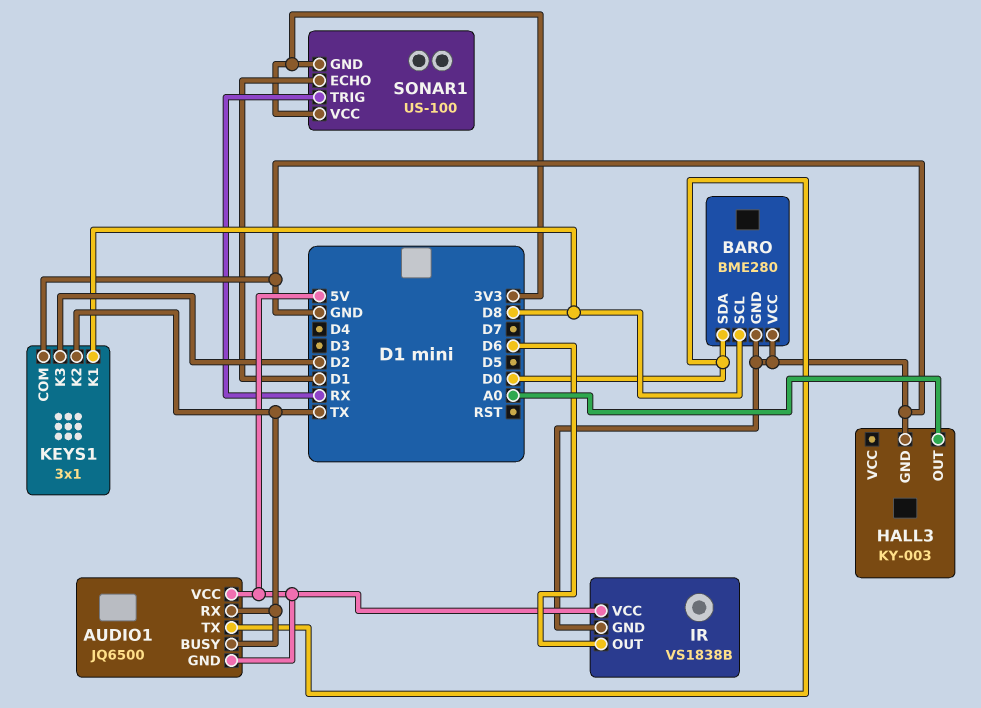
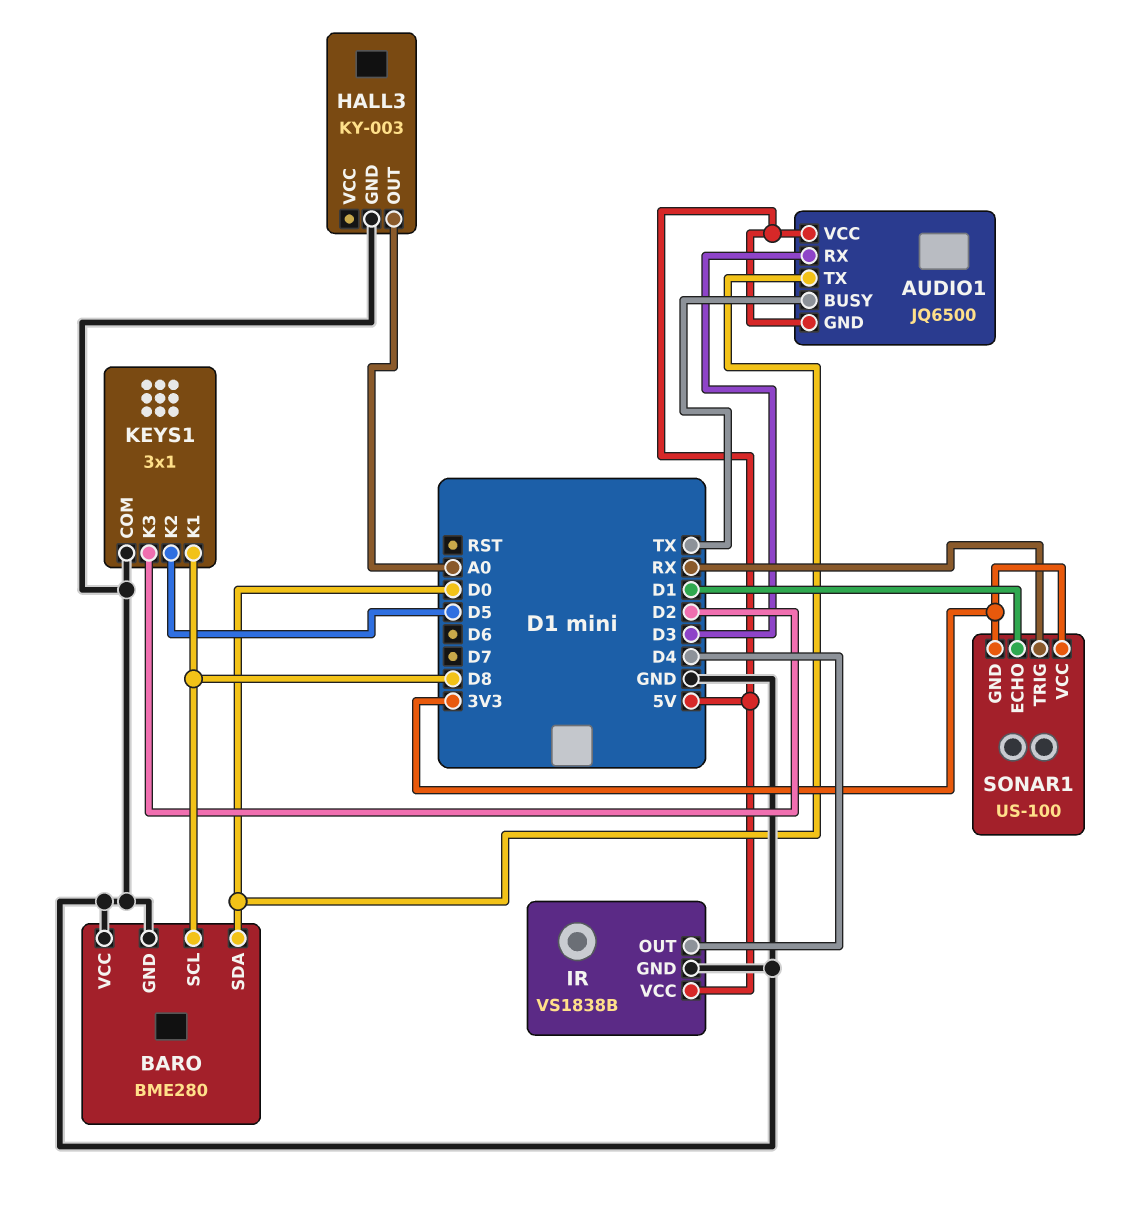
AUDIO1 pin RX: TX -> D3
IR pin OUT: D6 -> D4
KEYS1 pin K2: TX -> D5

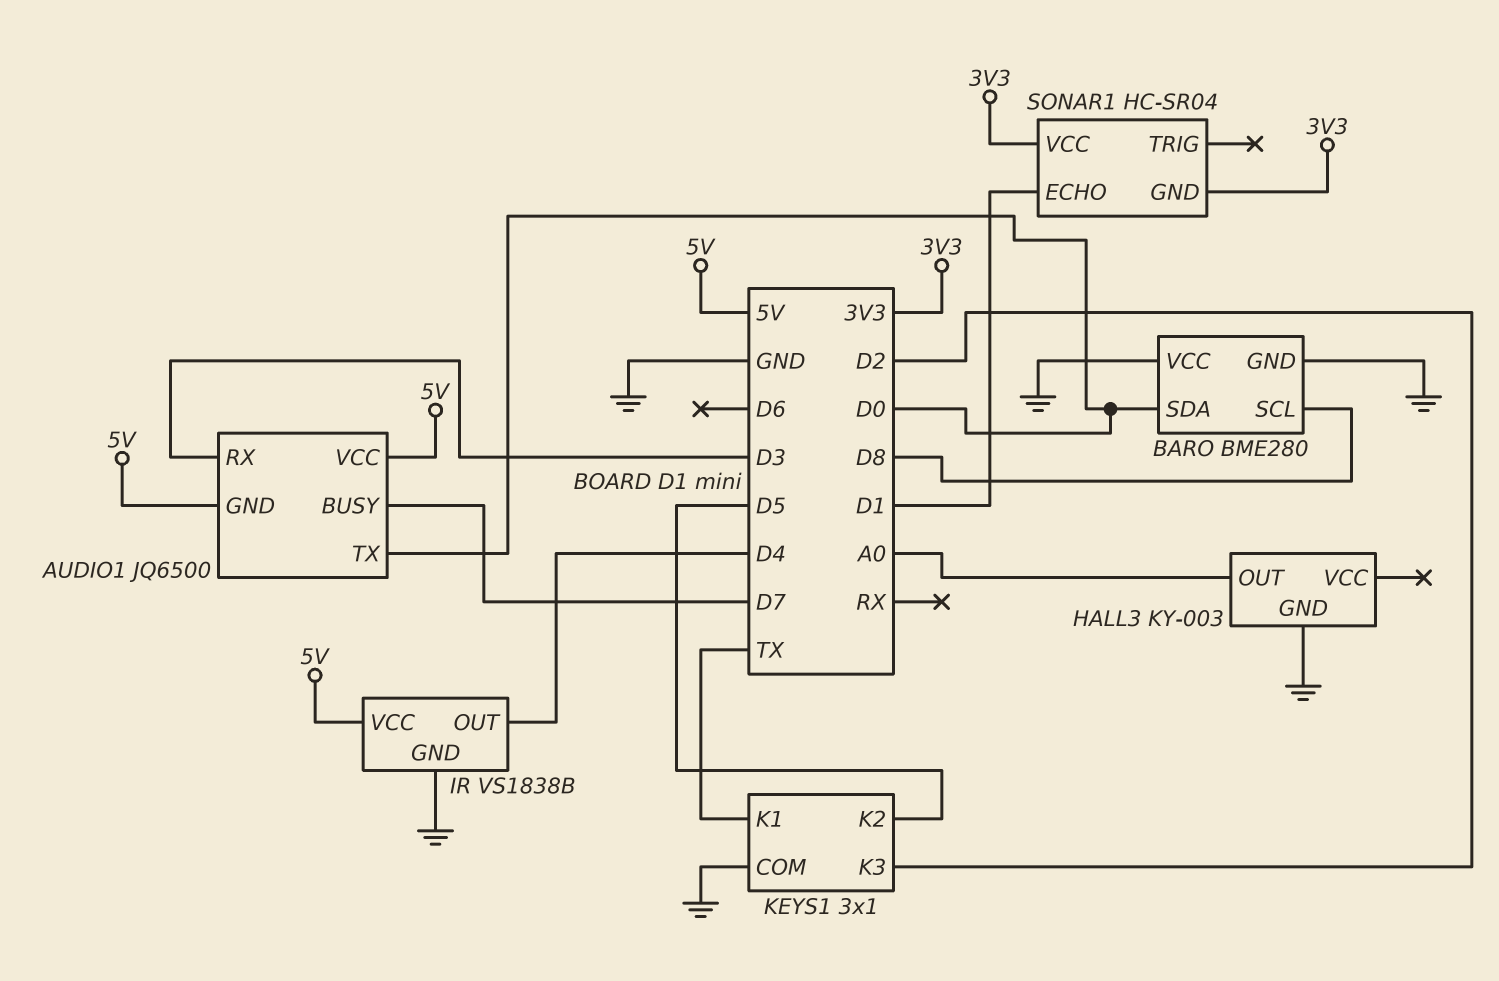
AUDIO1 pin BUSY: TX -> D7
KEYS1 pin K1: D8 -> TX
SONAR1: US-100 -> HC-SR04
SONAR1 pin TRIG: RX -> none

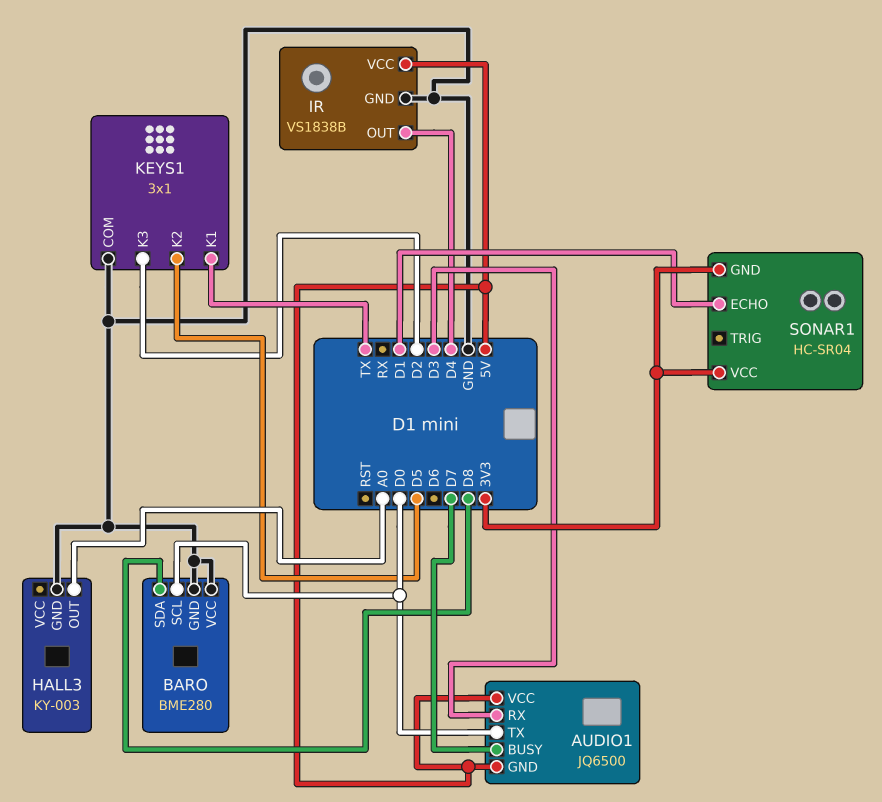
BARO pin SCL: D8 -> D0
BARO pin SDA: D0 -> D8

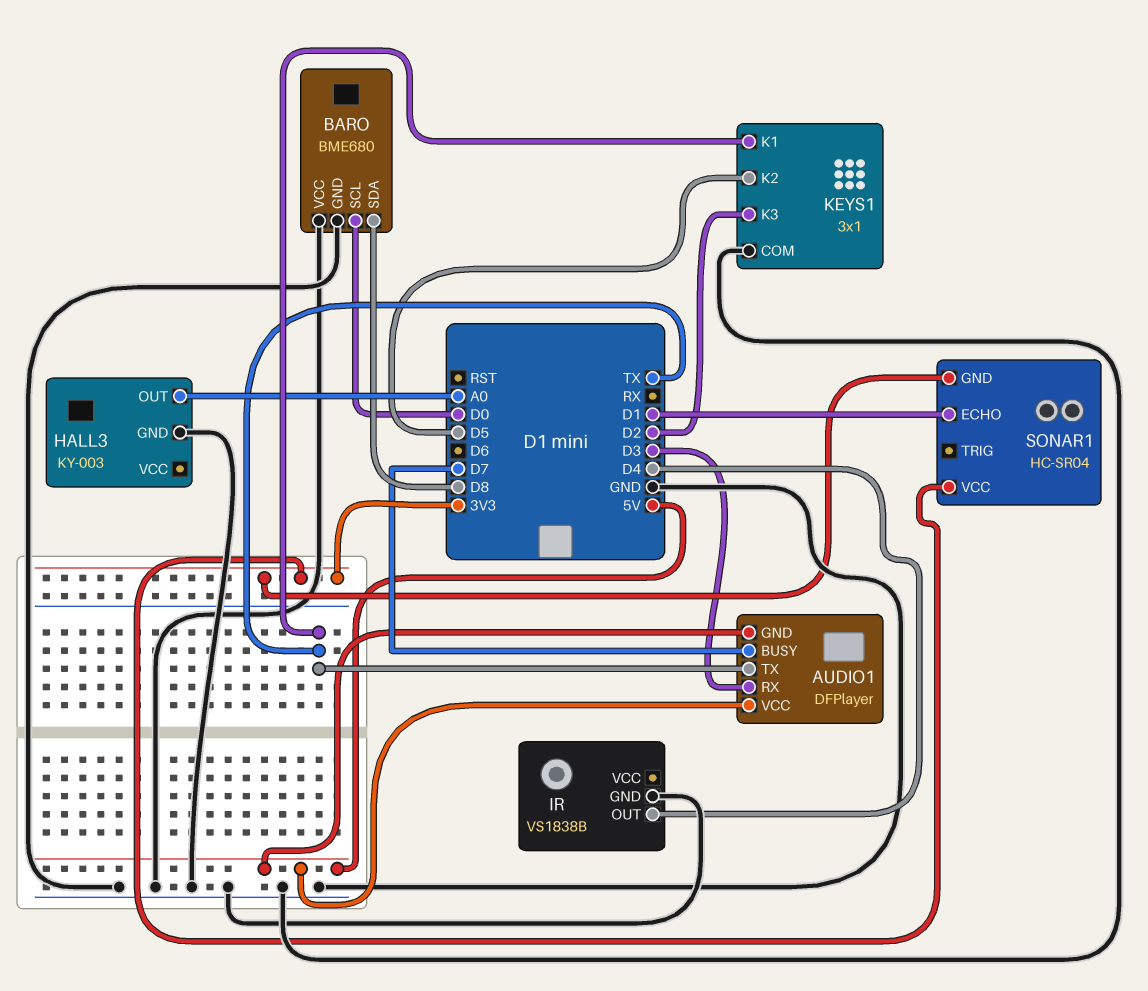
AUDIO1: JQ6500 -> DFPlayer
AUDIO1 pin TX: D0 -> TX
BARO: BME280 -> BME680
IR pin VCC: 5V -> none

